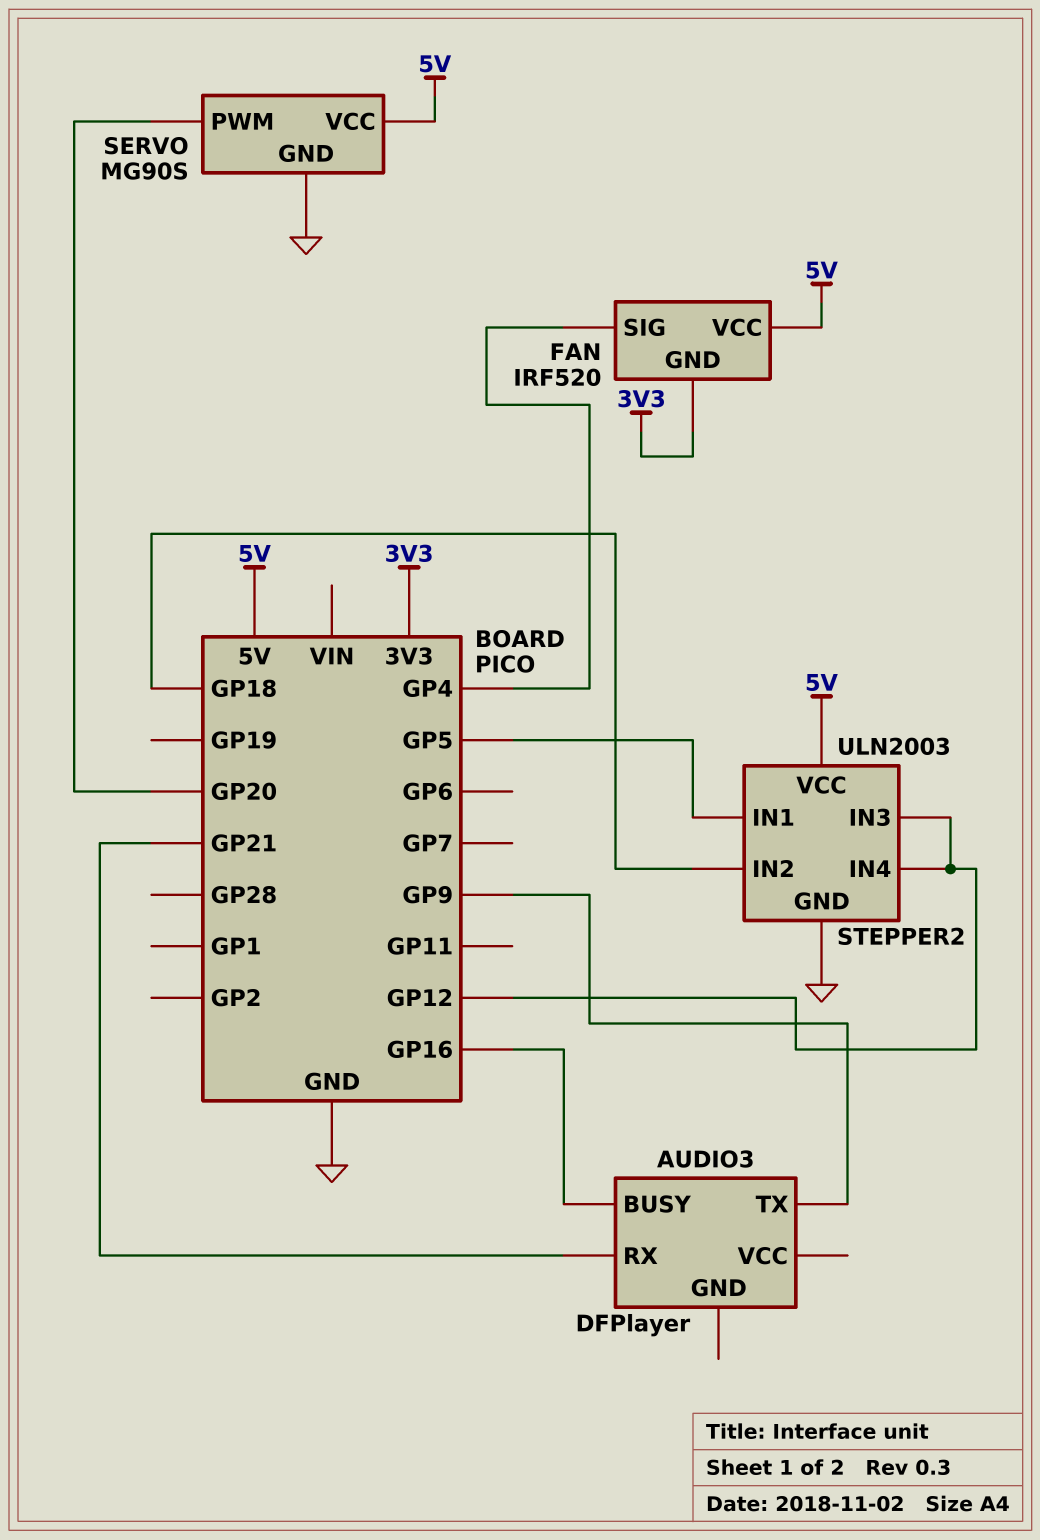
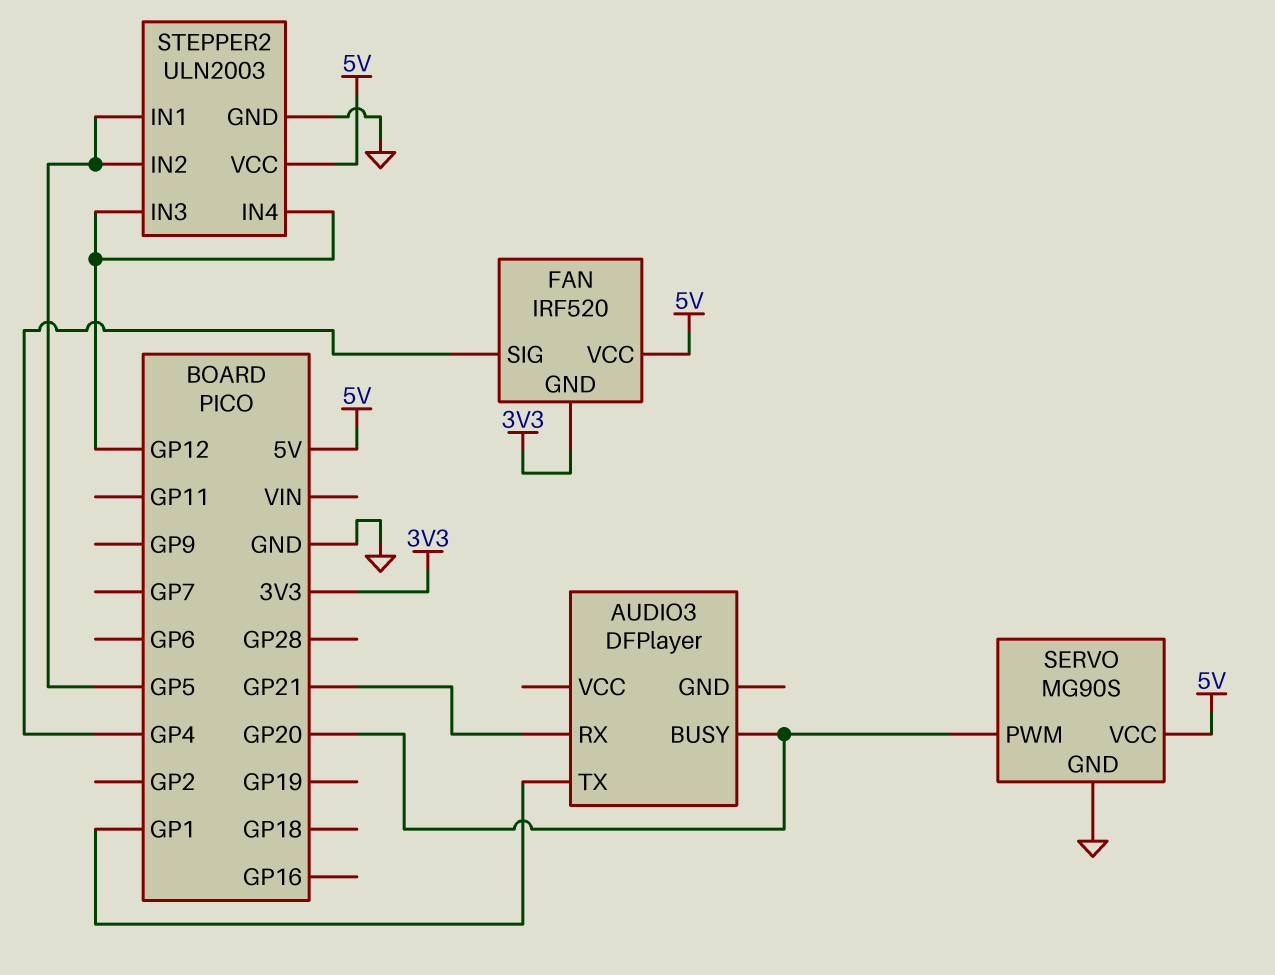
AUDIO3 pin BUSY: GP16 -> GP20
AUDIO3 pin TX: GP9 -> GP1
STEPPER2 pin IN2: GP18 -> GP5

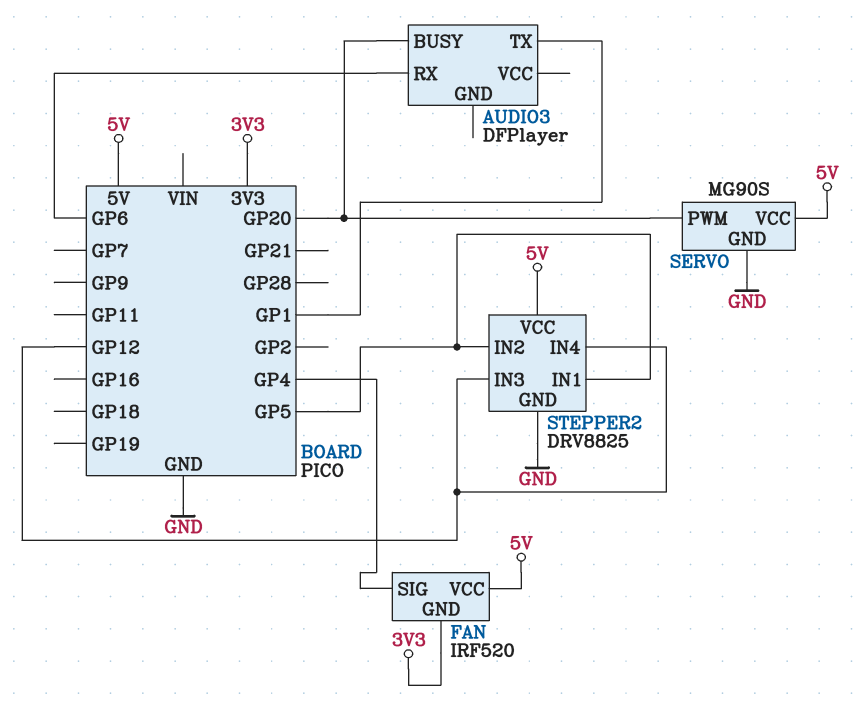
AUDIO3 pin RX: GP21 -> GP6
STEPPER2: ULN2003 -> DRV8825

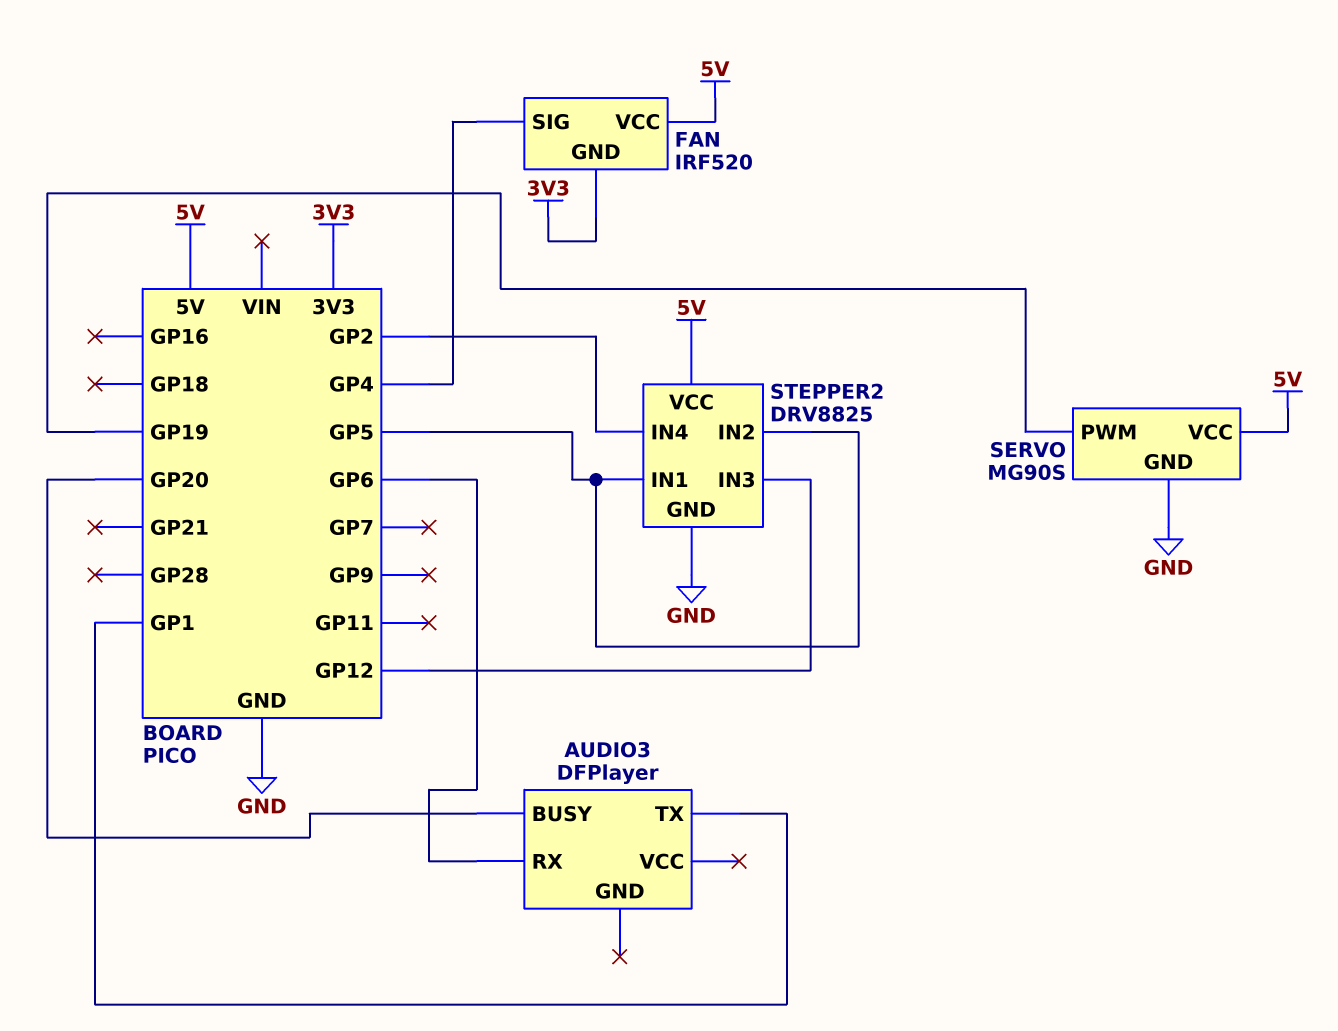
SERVO pin PWM: GP20 -> GP19
STEPPER2 pin IN4: GP12 -> GP2

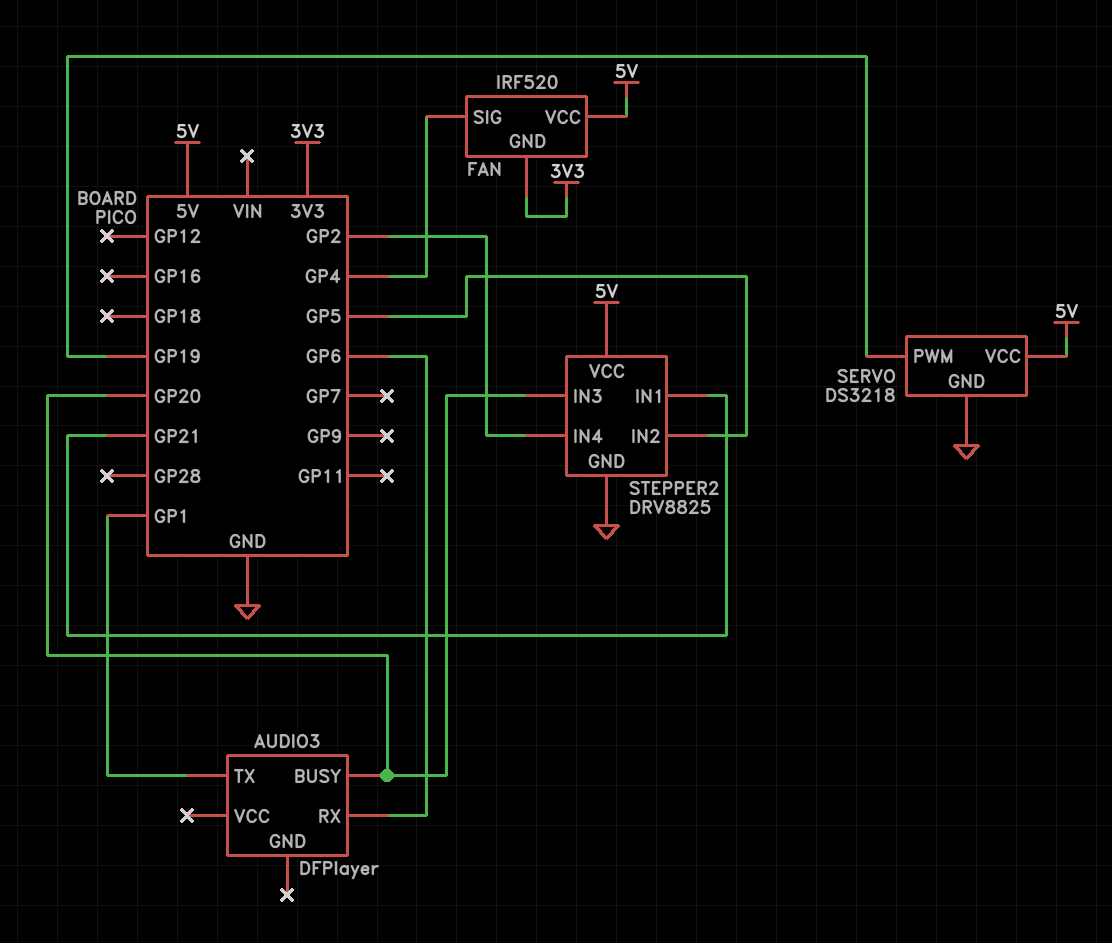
SERVO: MG90S -> DS3218
STEPPER2 pin IN1: GP5 -> GP21
STEPPER2 pin IN3: GP12 -> GP20

